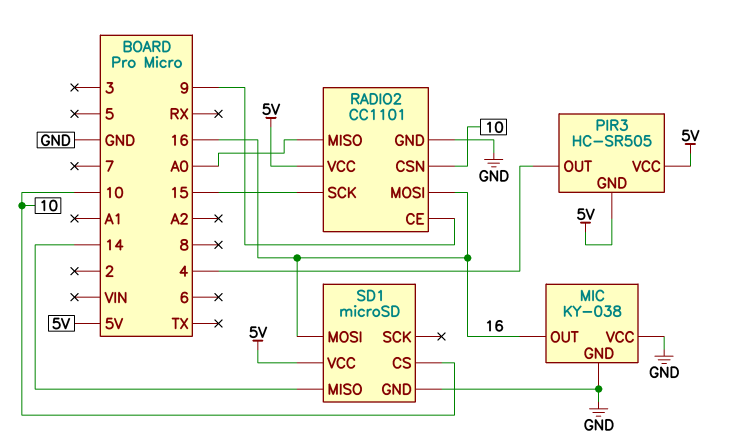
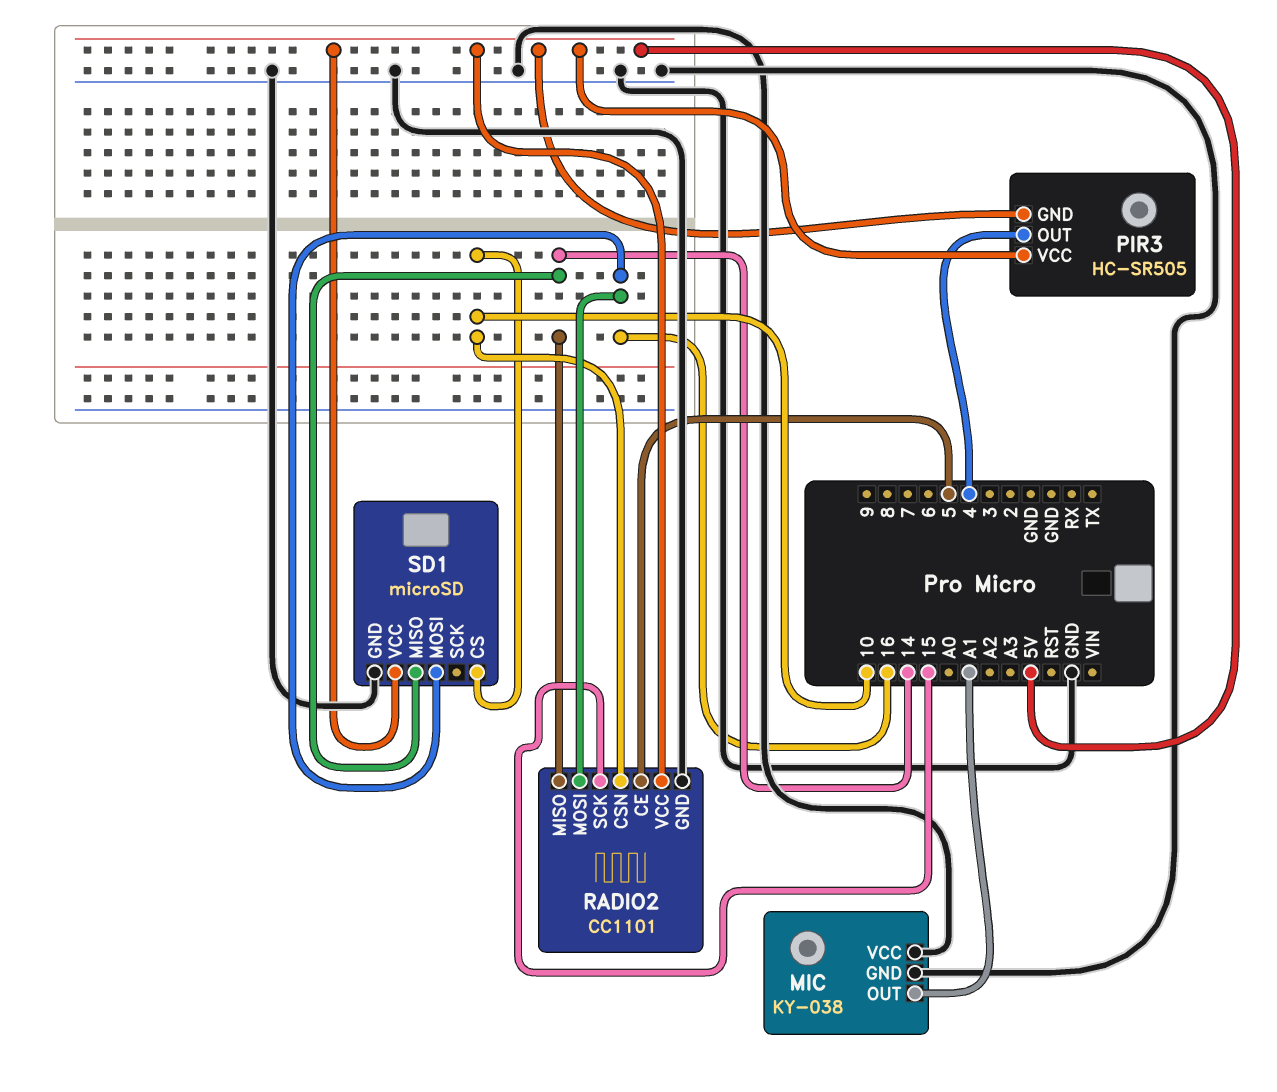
MIC pin OUT: 16 -> A1
RADIO2 pin CE: 9 -> 5
RADIO2 pin MISO: A0 -> 14

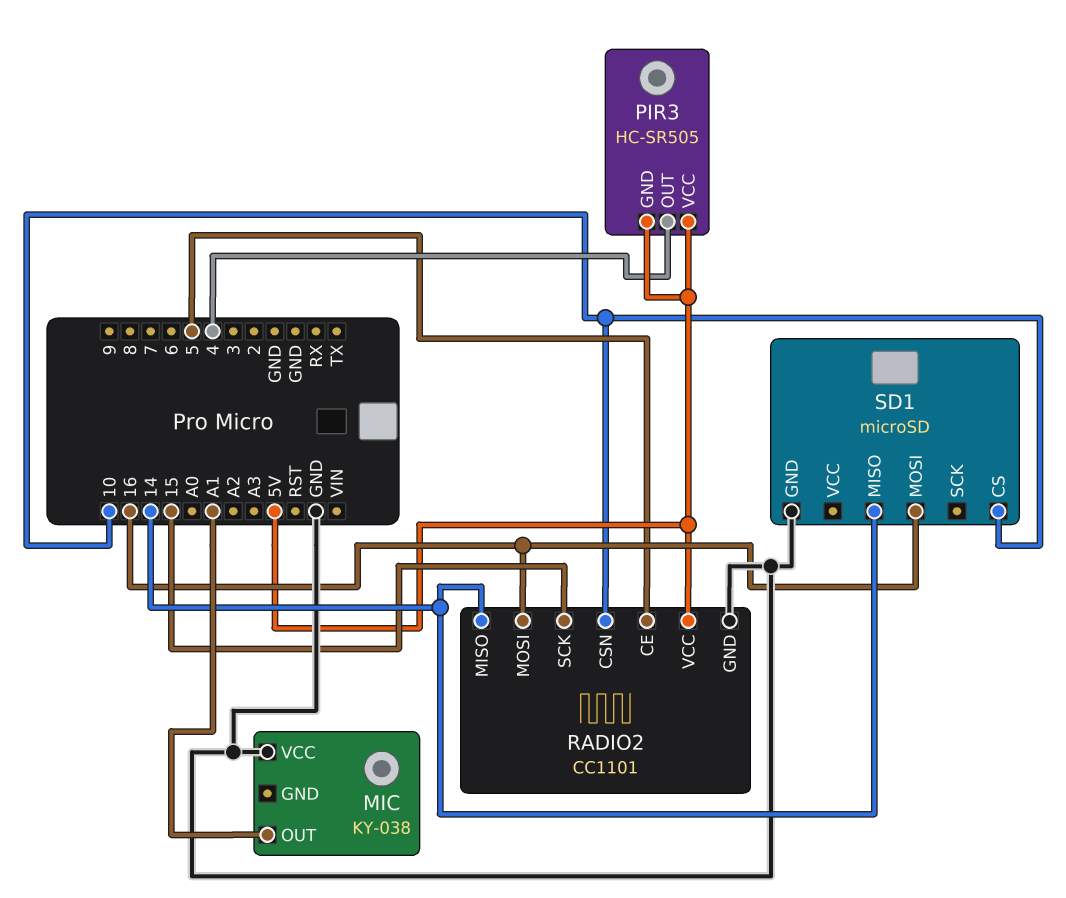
MIC pin GND: GND -> none
SD1 pin VCC: 5V -> none

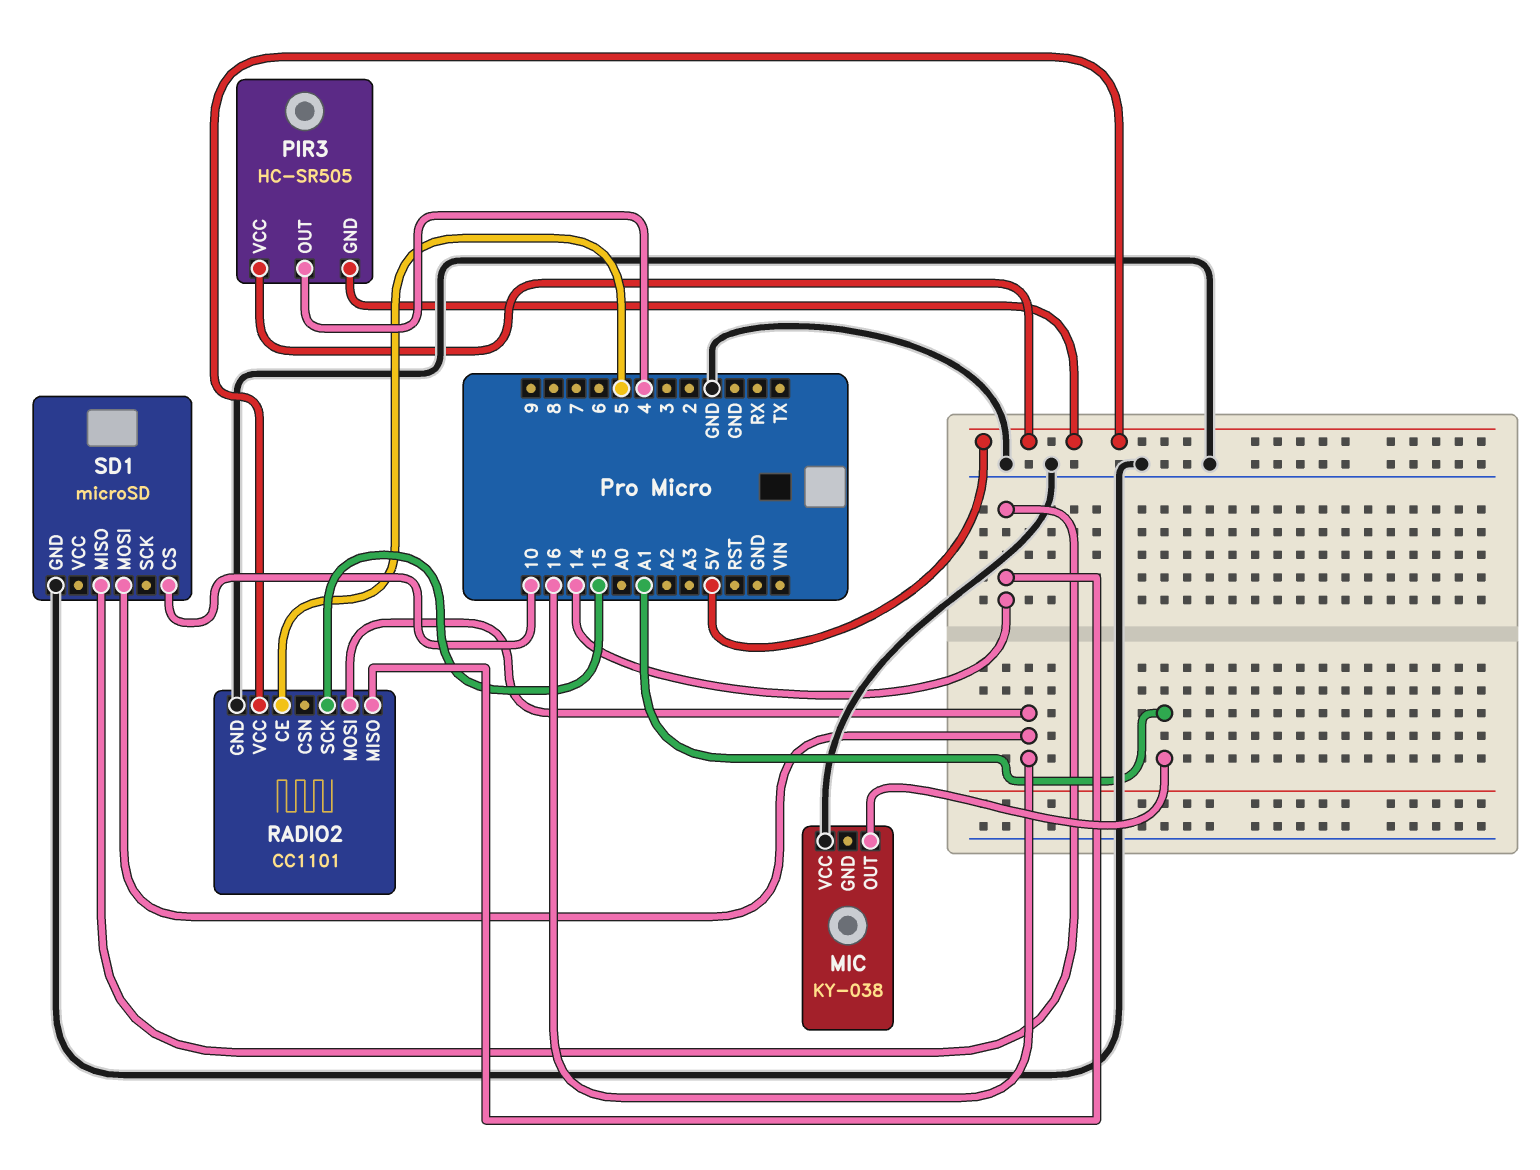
RADIO2 pin CSN: 10 -> none

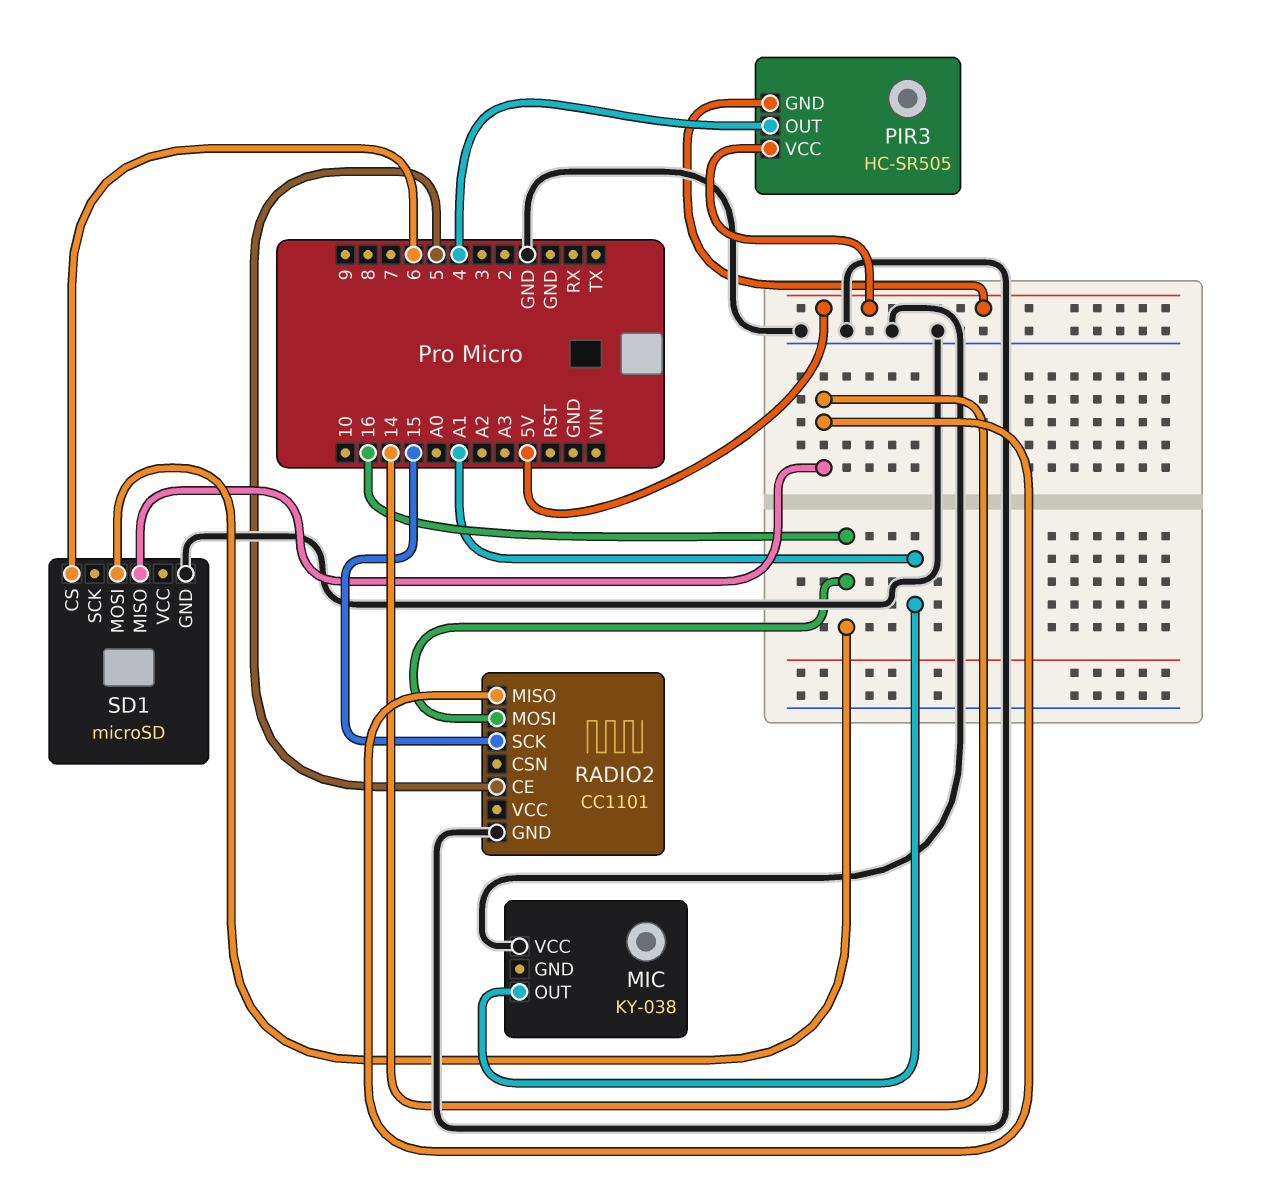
RADIO2 pin VCC: 5V -> none
SD1 pin CS: 10 -> 6

